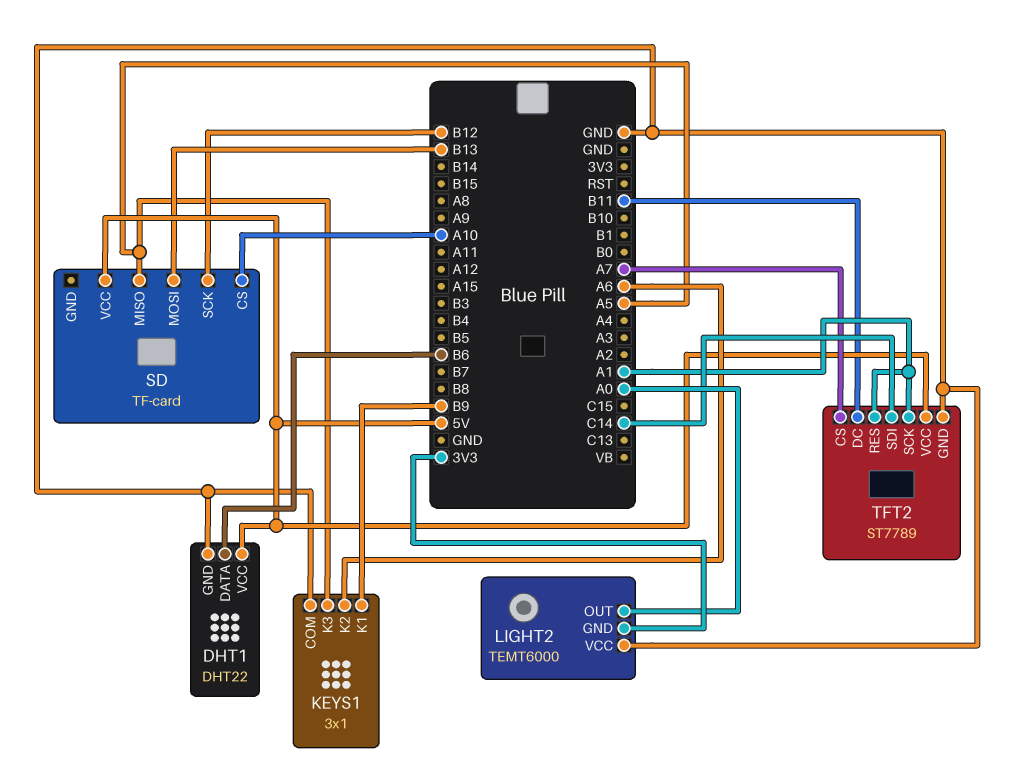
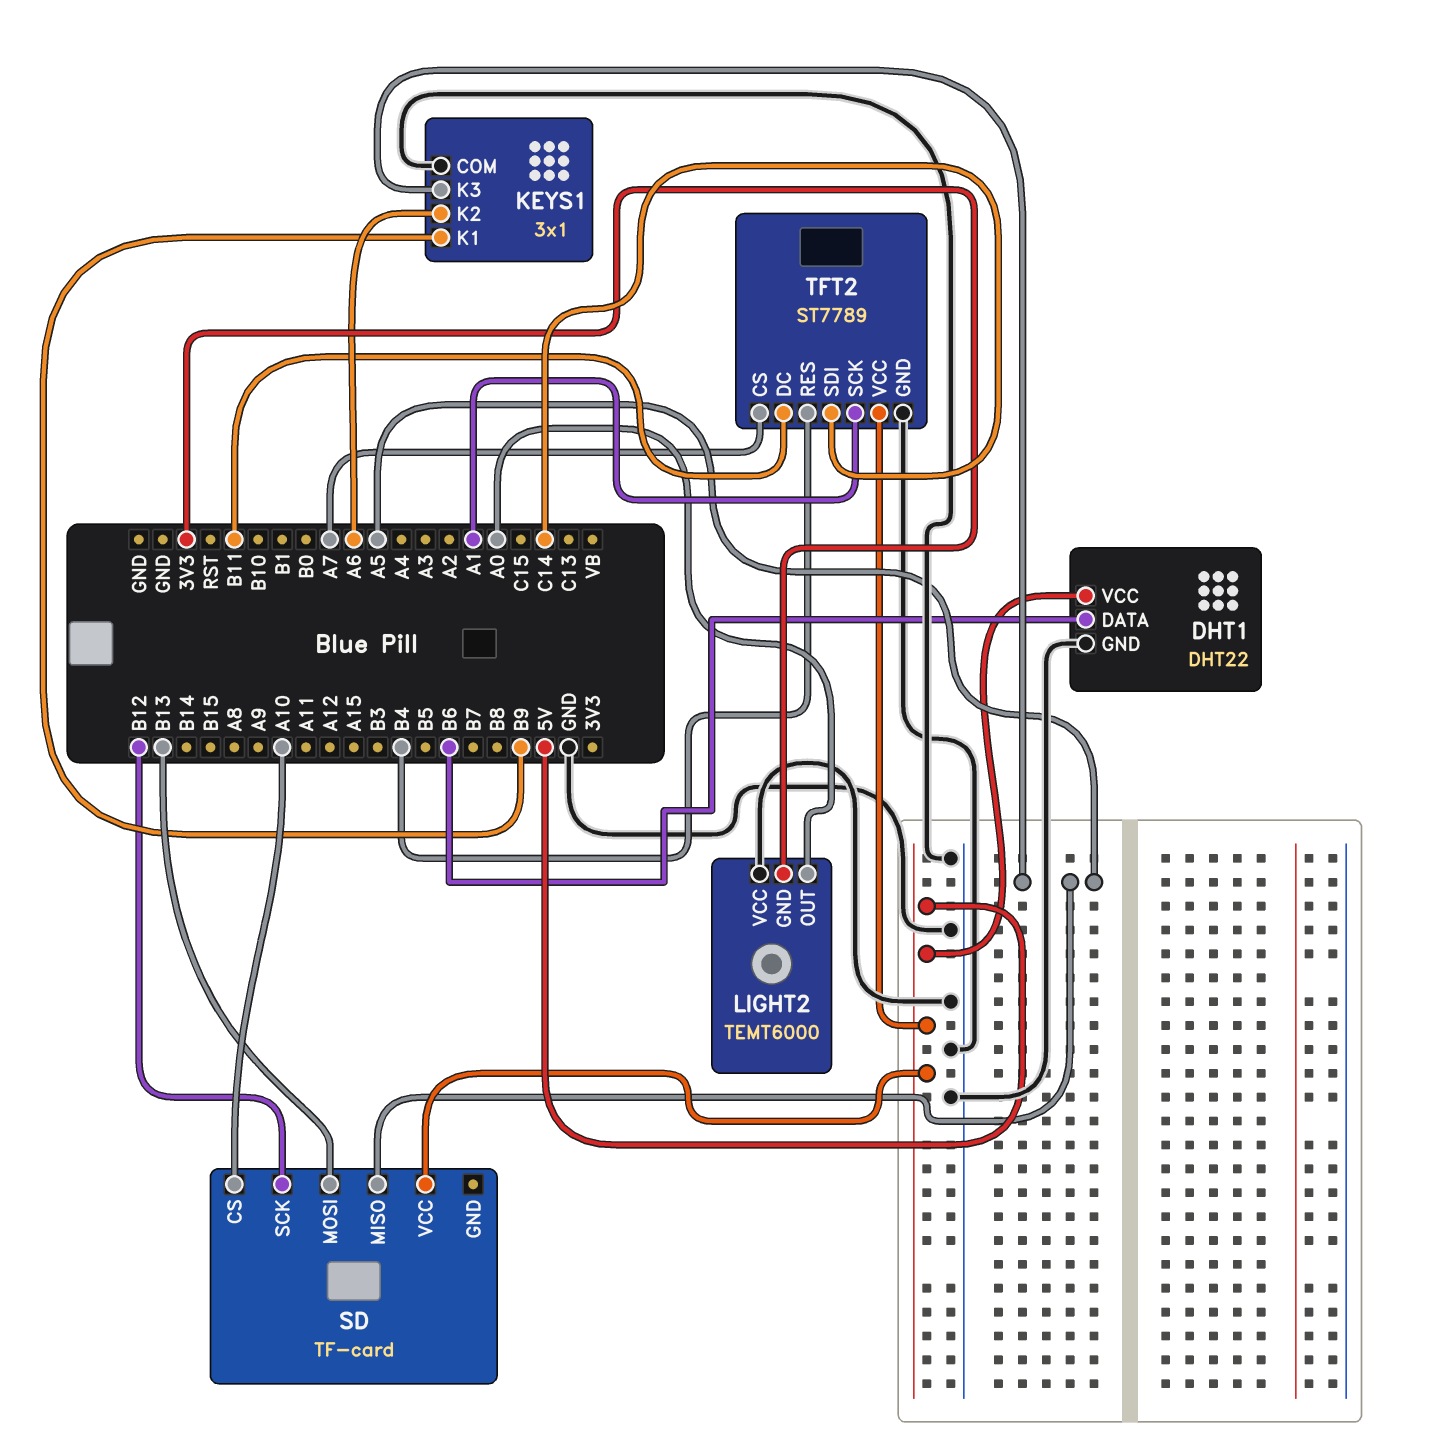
TFT2 pin RES: A1 -> B4

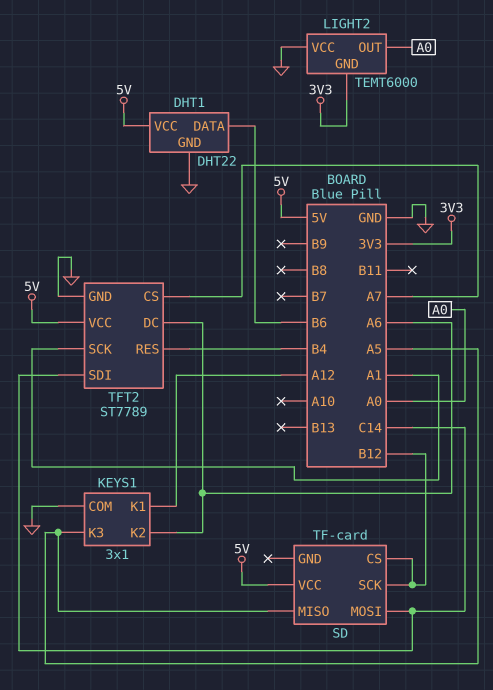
KEYS1 pin K1: B9 -> A12
SD pin CS: A10 -> B12
SD pin MOSI: B13 -> C14
TFT2 pin DC: B11 -> A6

